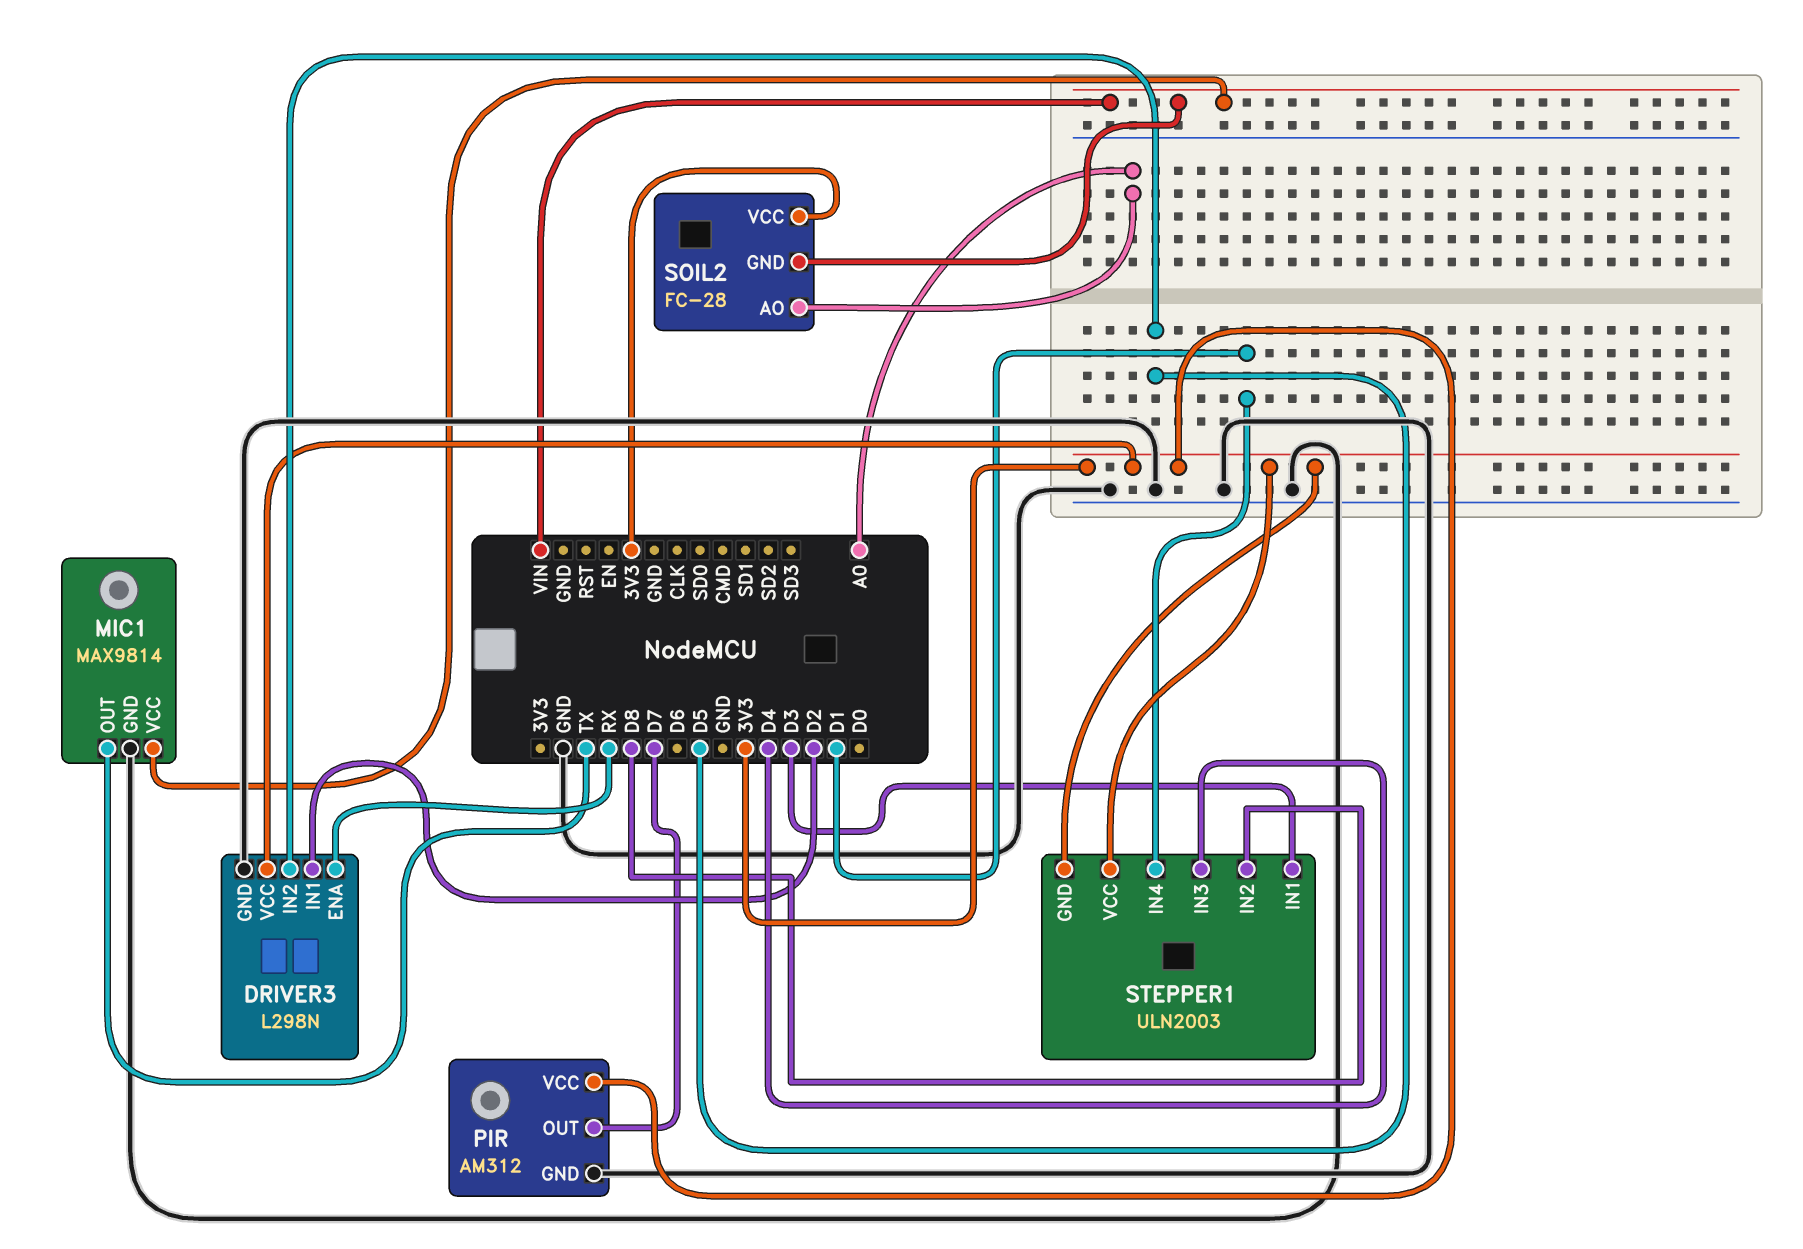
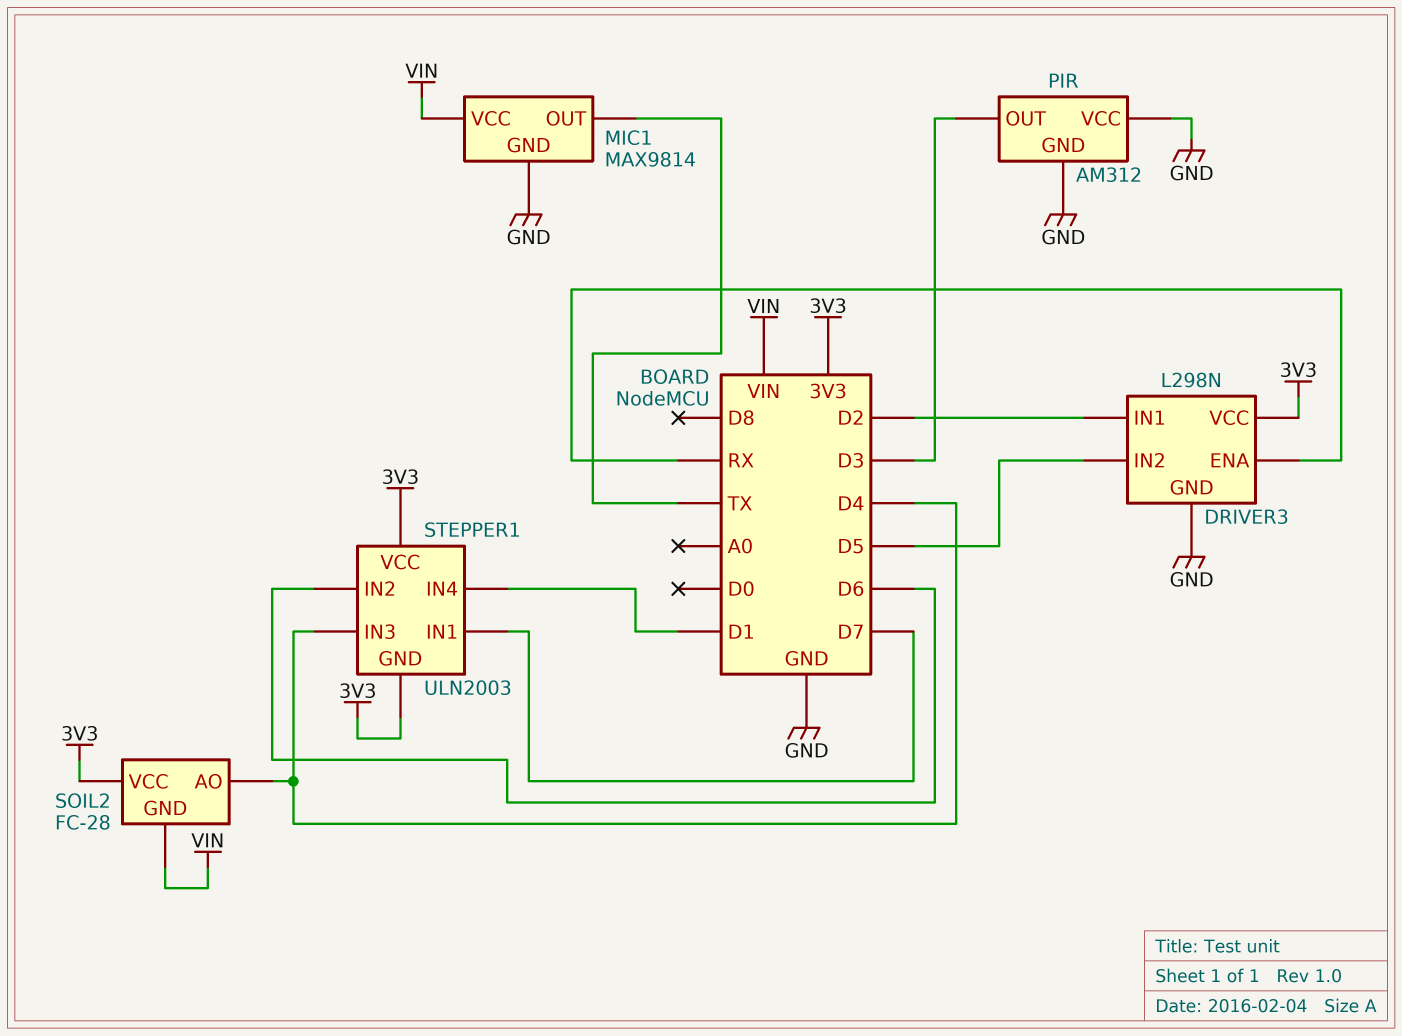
PIR pin OUT: D7 -> D3
PIR pin VCC: 3V3 -> GND
SOIL2 pin AO: A0 -> D4
STEPPER1 pin IN1: D3 -> D7
STEPPER1 pin IN2: D8 -> D6

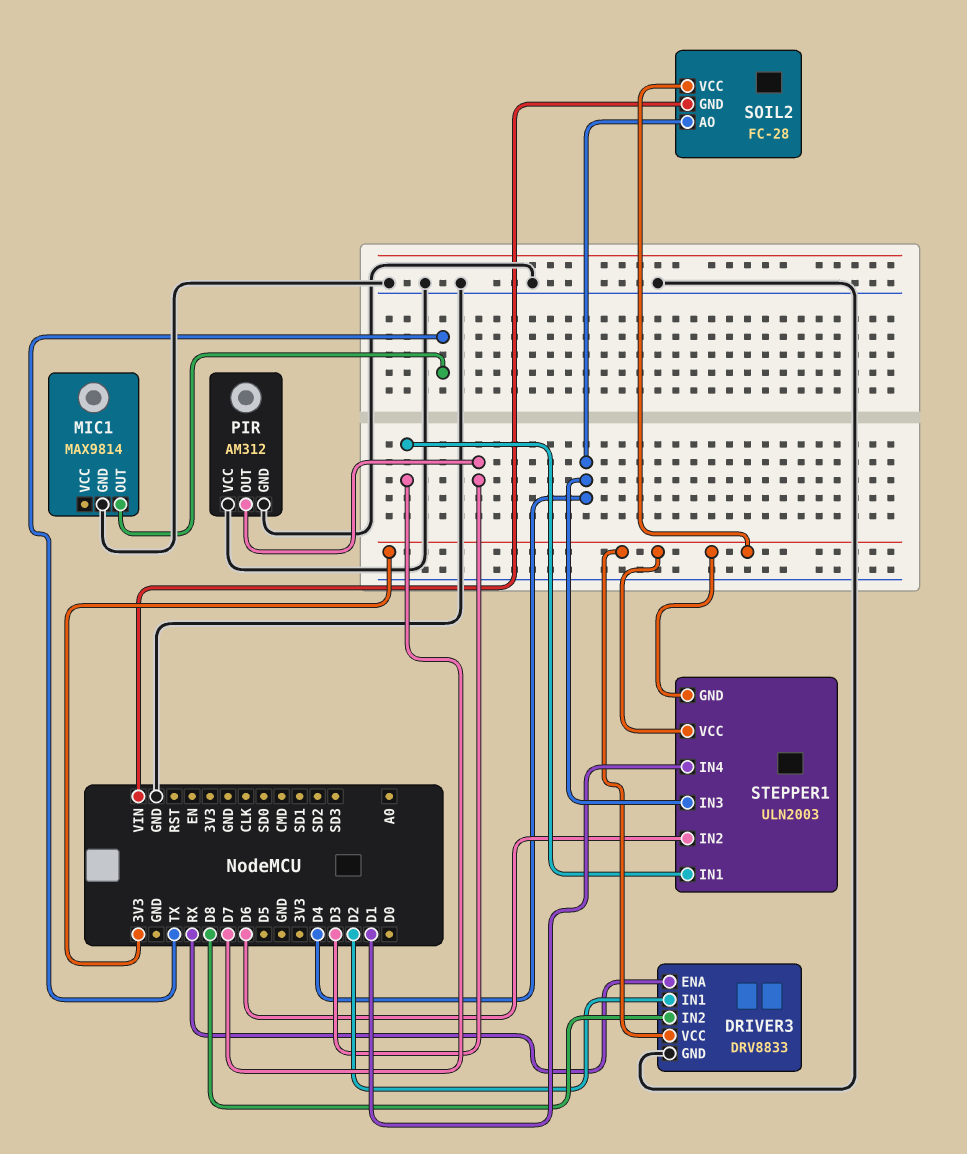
DRIVER3: L298N -> DRV8833
DRIVER3 pin IN2: D5 -> D8
MIC1 pin VCC: VIN -> none

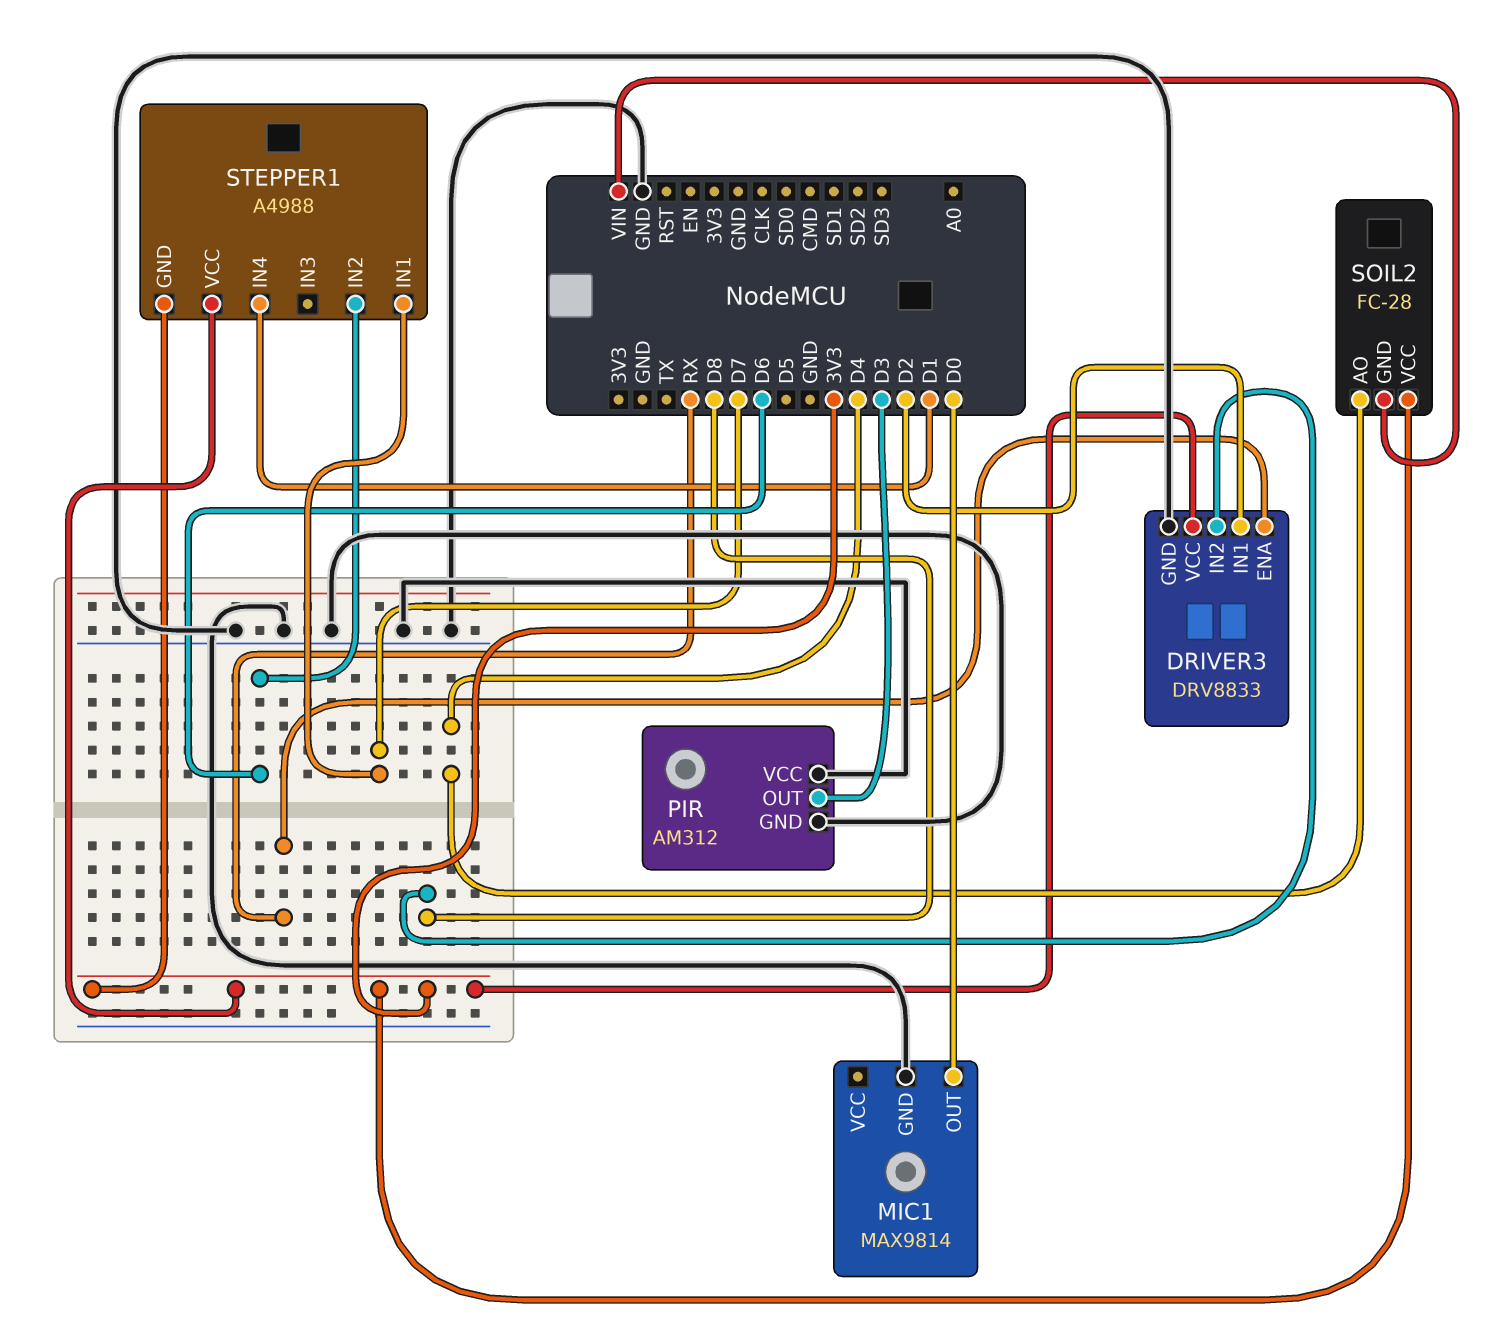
MIC1 pin OUT: TX -> D0
STEPPER1: ULN2003 -> A4988
STEPPER1 pin IN3: D4 -> none

